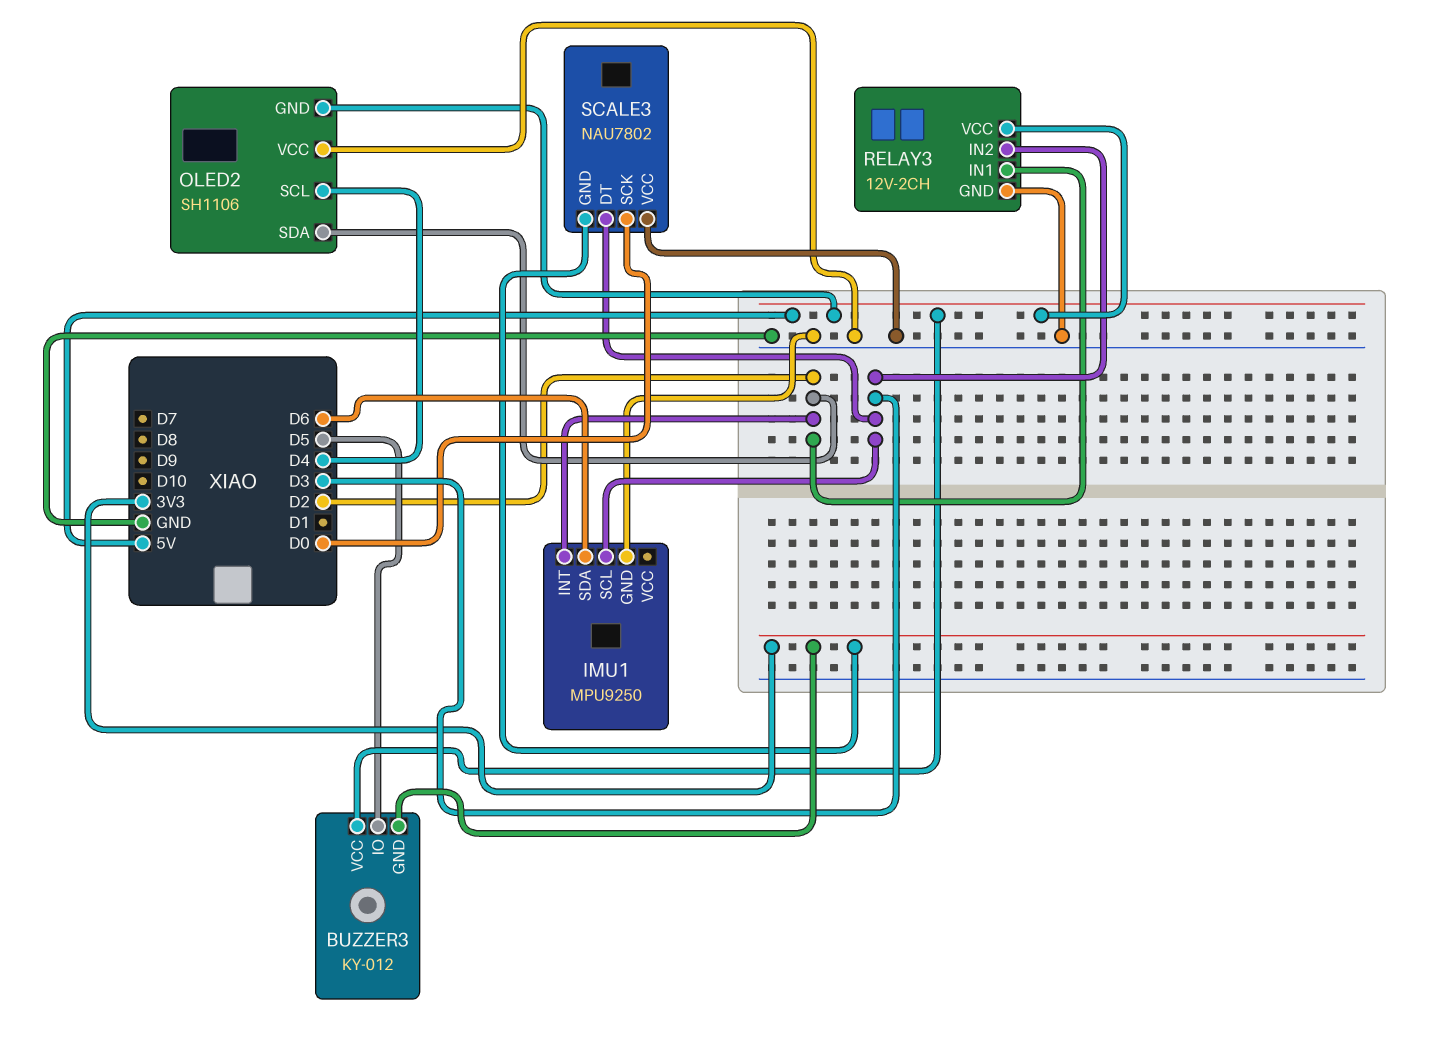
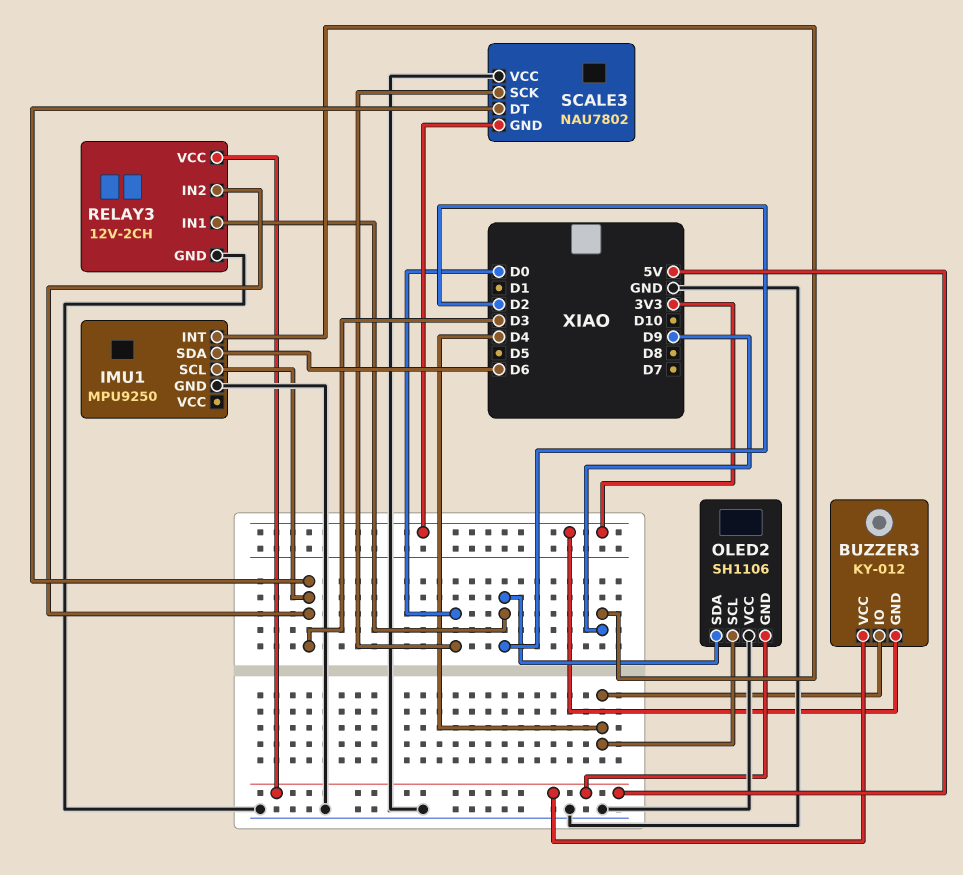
BUZZER3 pin IO: D5 -> D4
IMU1 pin INT: D2 -> D9

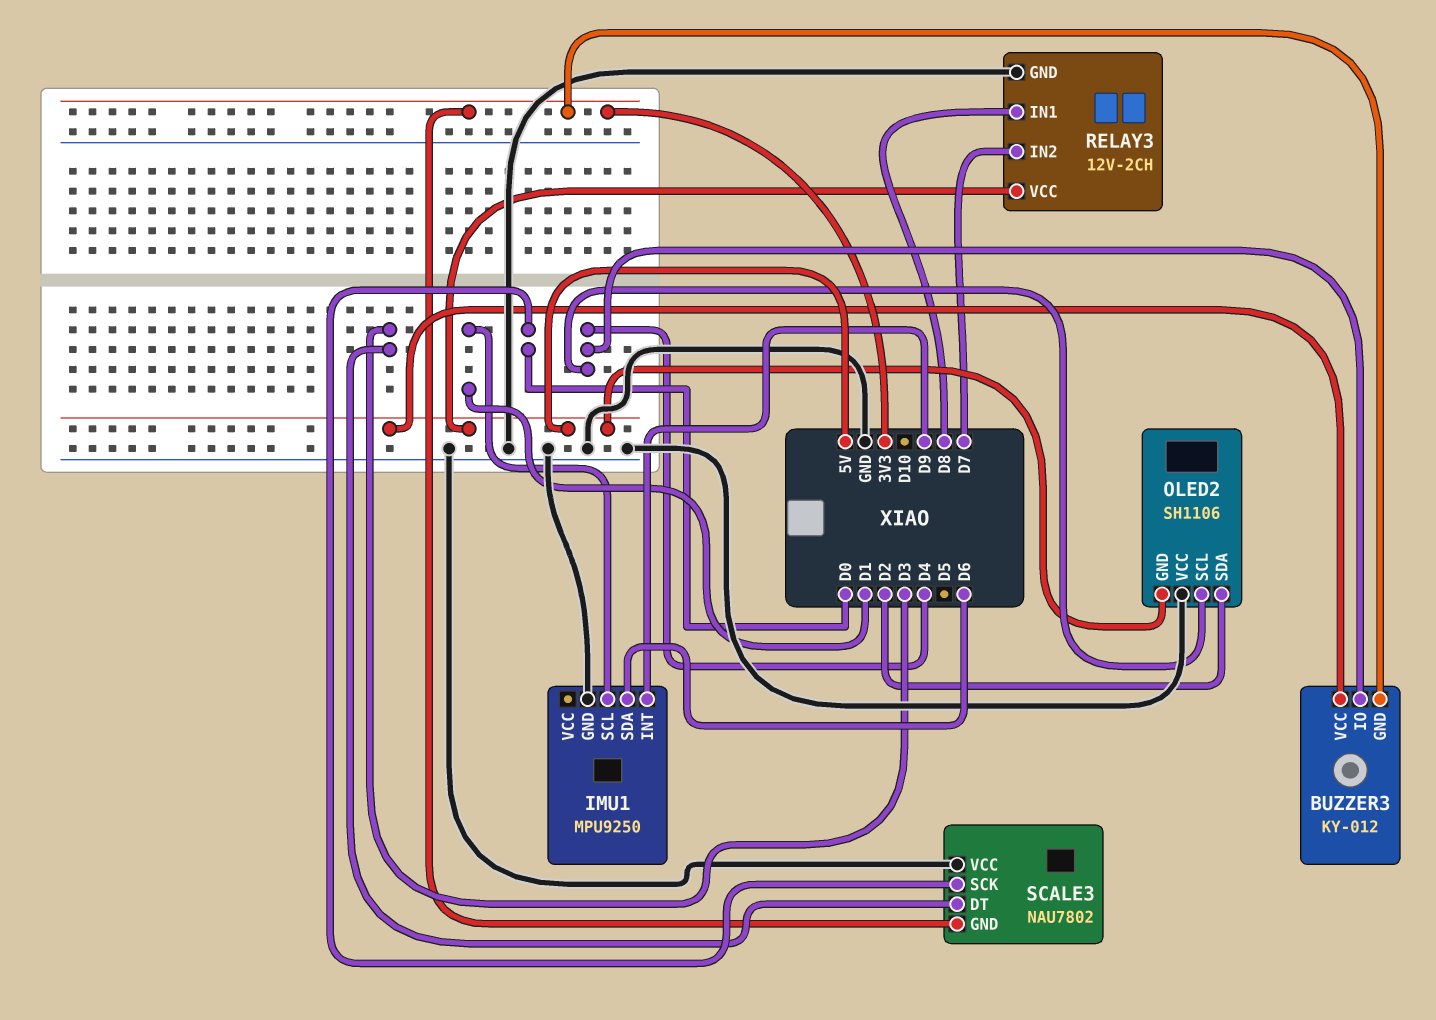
IMU1 pin SCL: D3 -> D1
RELAY3 pin IN1: D2 -> D8
RELAY3 pin IN2: D3 -> D7

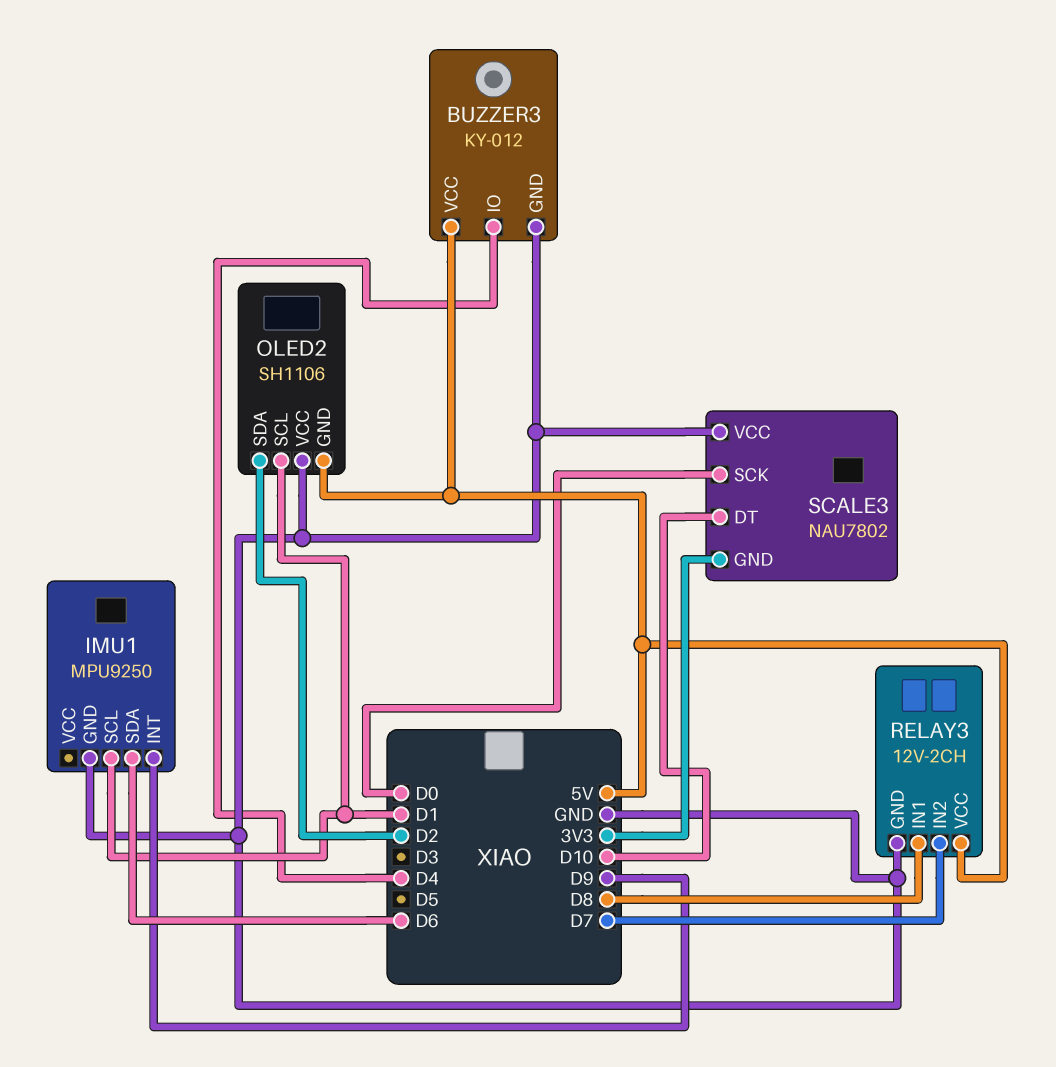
BUZZER3 pin GND: 3V3 -> GND
OLED2 pin SCL: D4 -> D1
SCALE3 pin DT: D3 -> D10

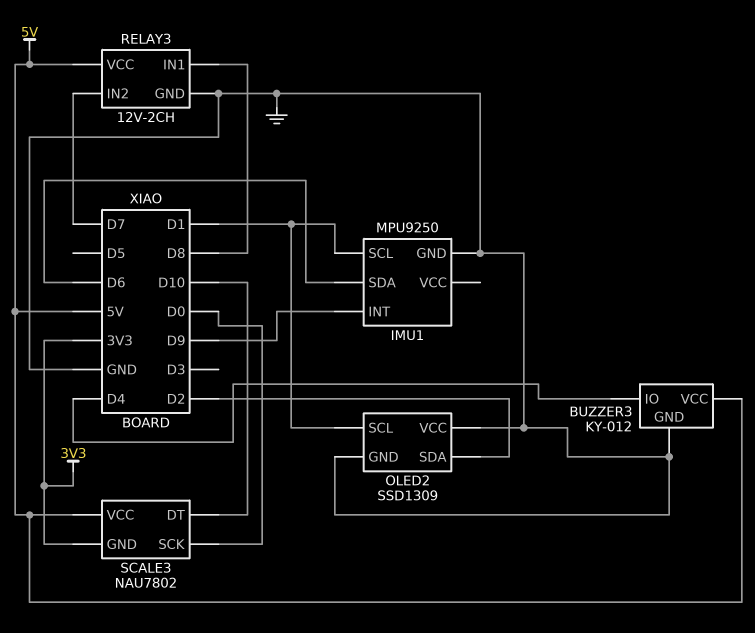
OLED2: SH1106 -> SSD1309
OLED2 pin GND: 5V -> GND
SCALE3 pin VCC: GND -> 5V

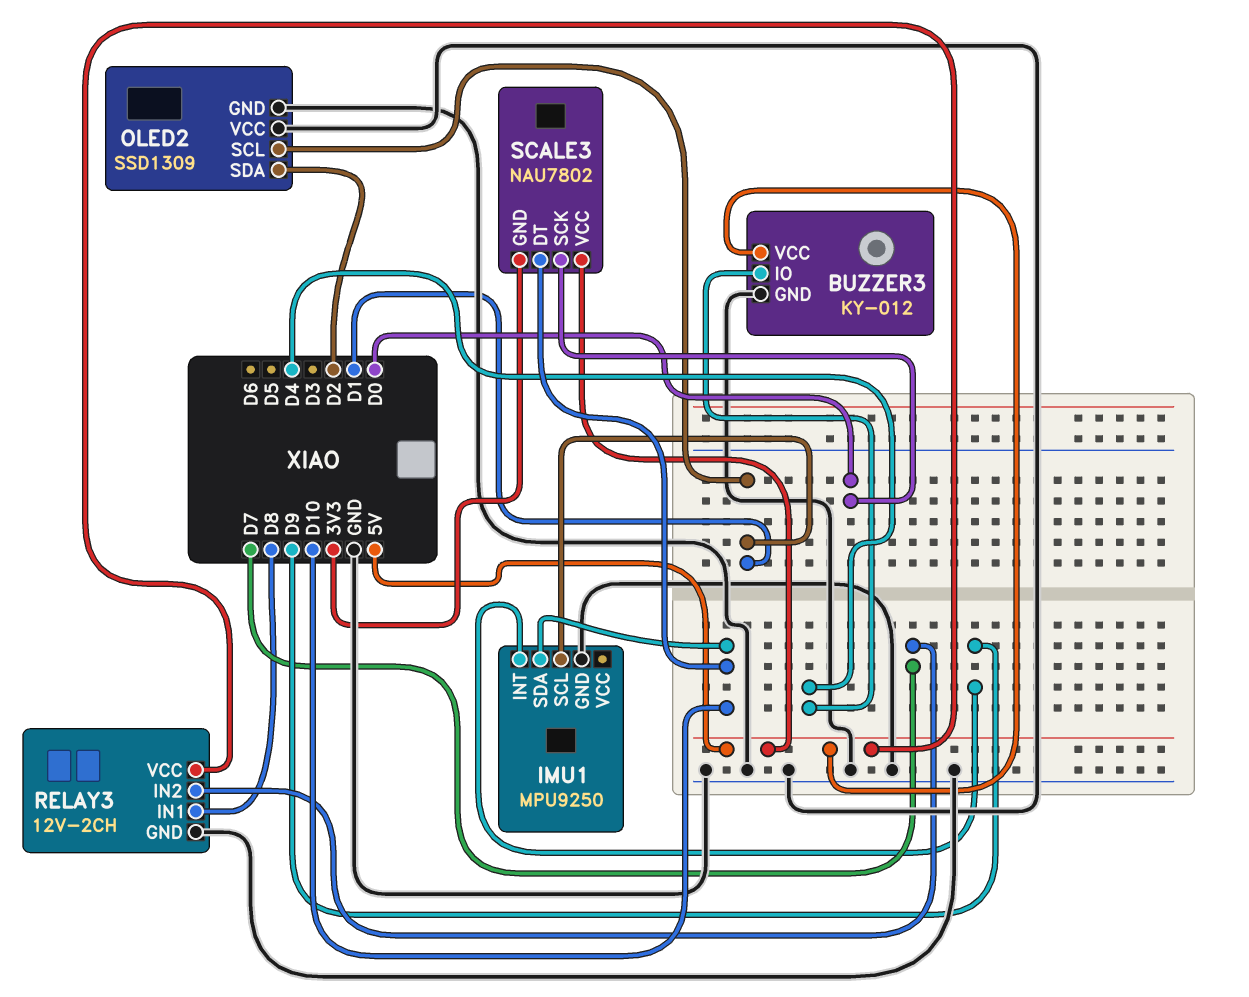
IMU1 pin SDA: D6 -> D10

